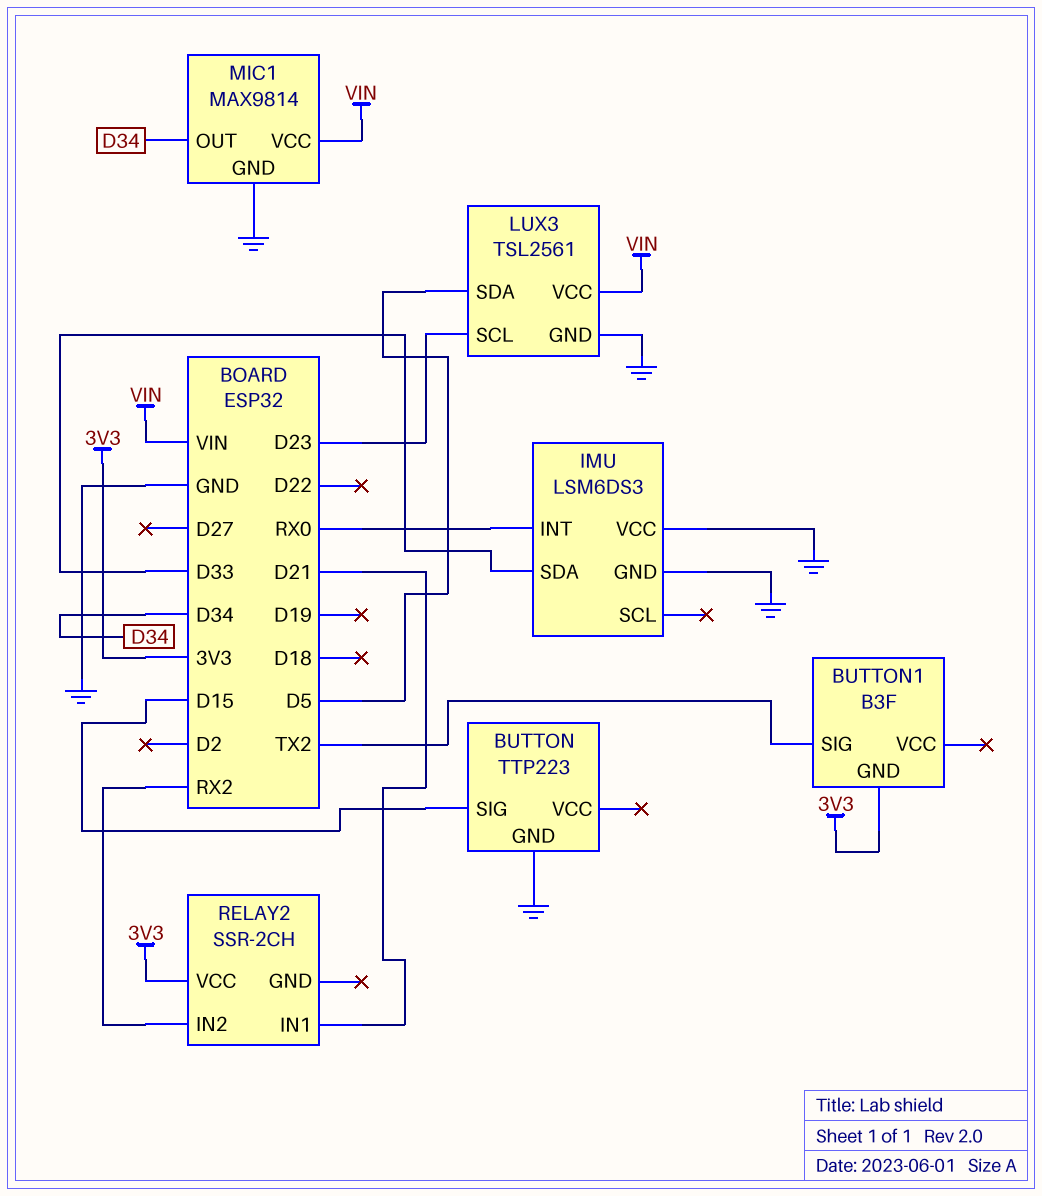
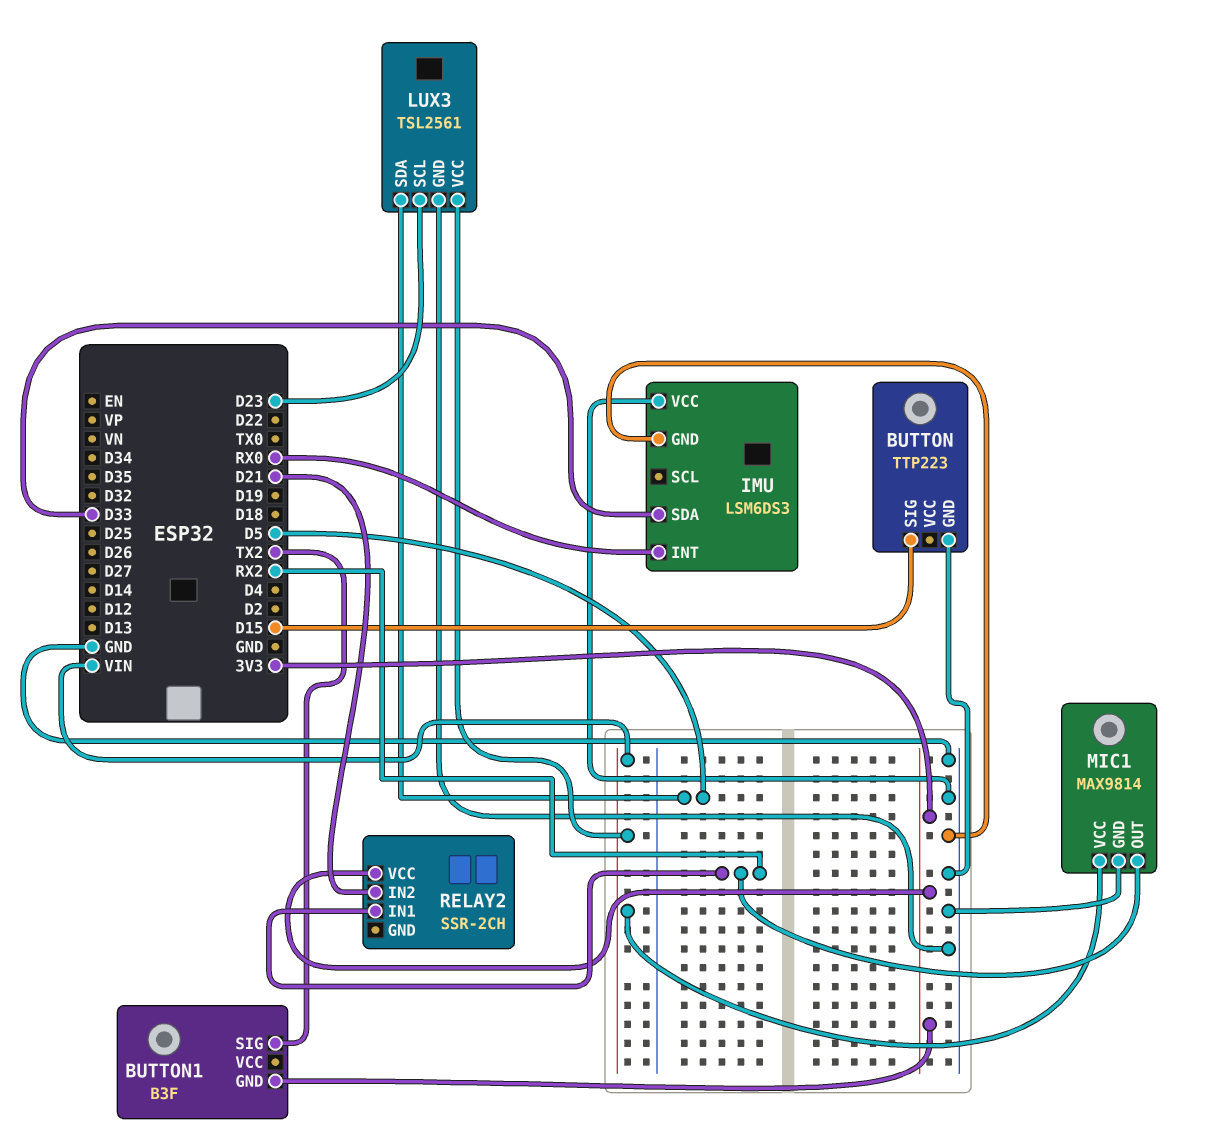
MIC1 pin OUT: D34 -> RX2
RELAY2 pin IN1: D21 -> RX2
RELAY2 pin IN2: RX2 -> D21

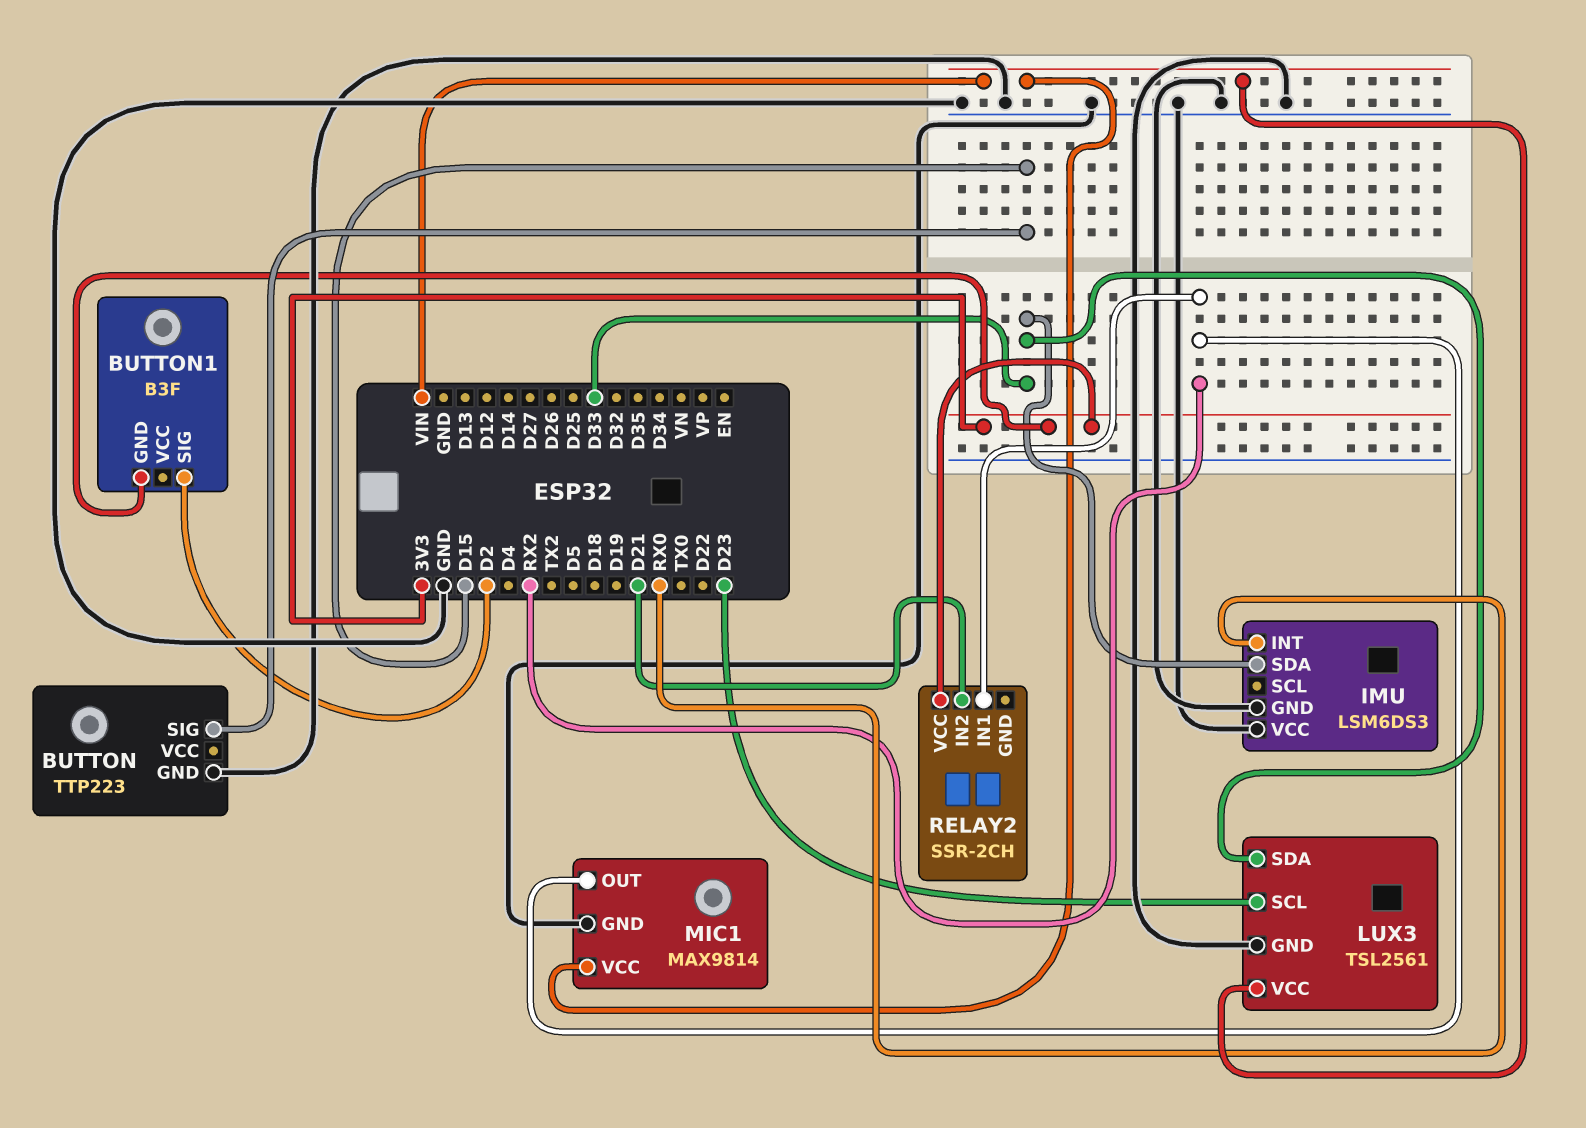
BUTTON1 pin SIG: TX2 -> D2
LUX3 pin SDA: D5 -> D33

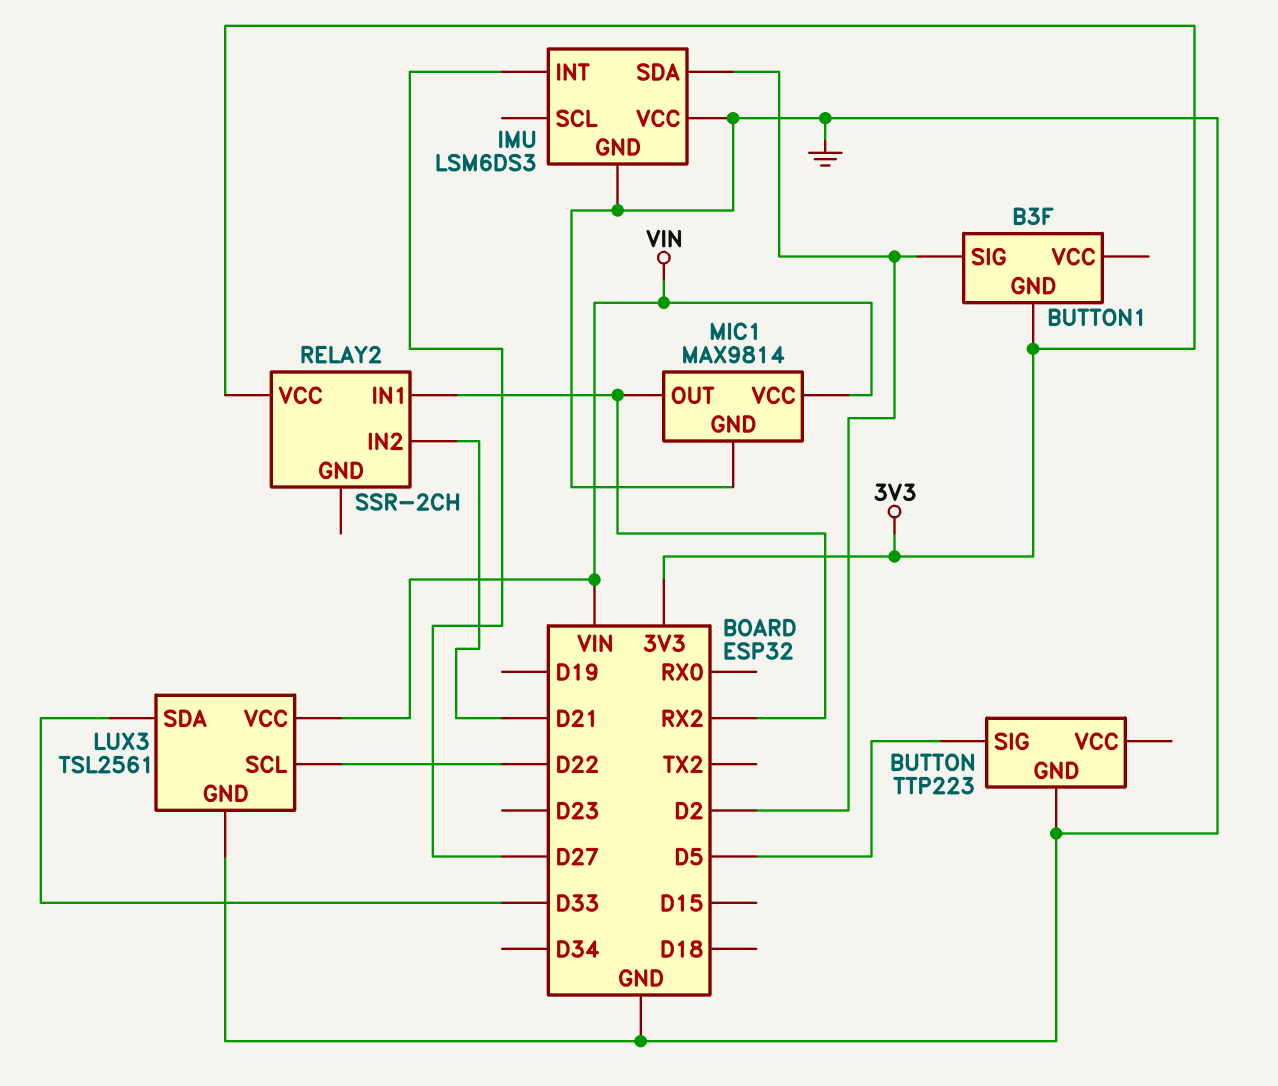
BUTTON pin SIG: D15 -> D5
IMU pin INT: RX0 -> D27
IMU pin SDA: D33 -> D2
LUX3 pin SCL: D23 -> D22

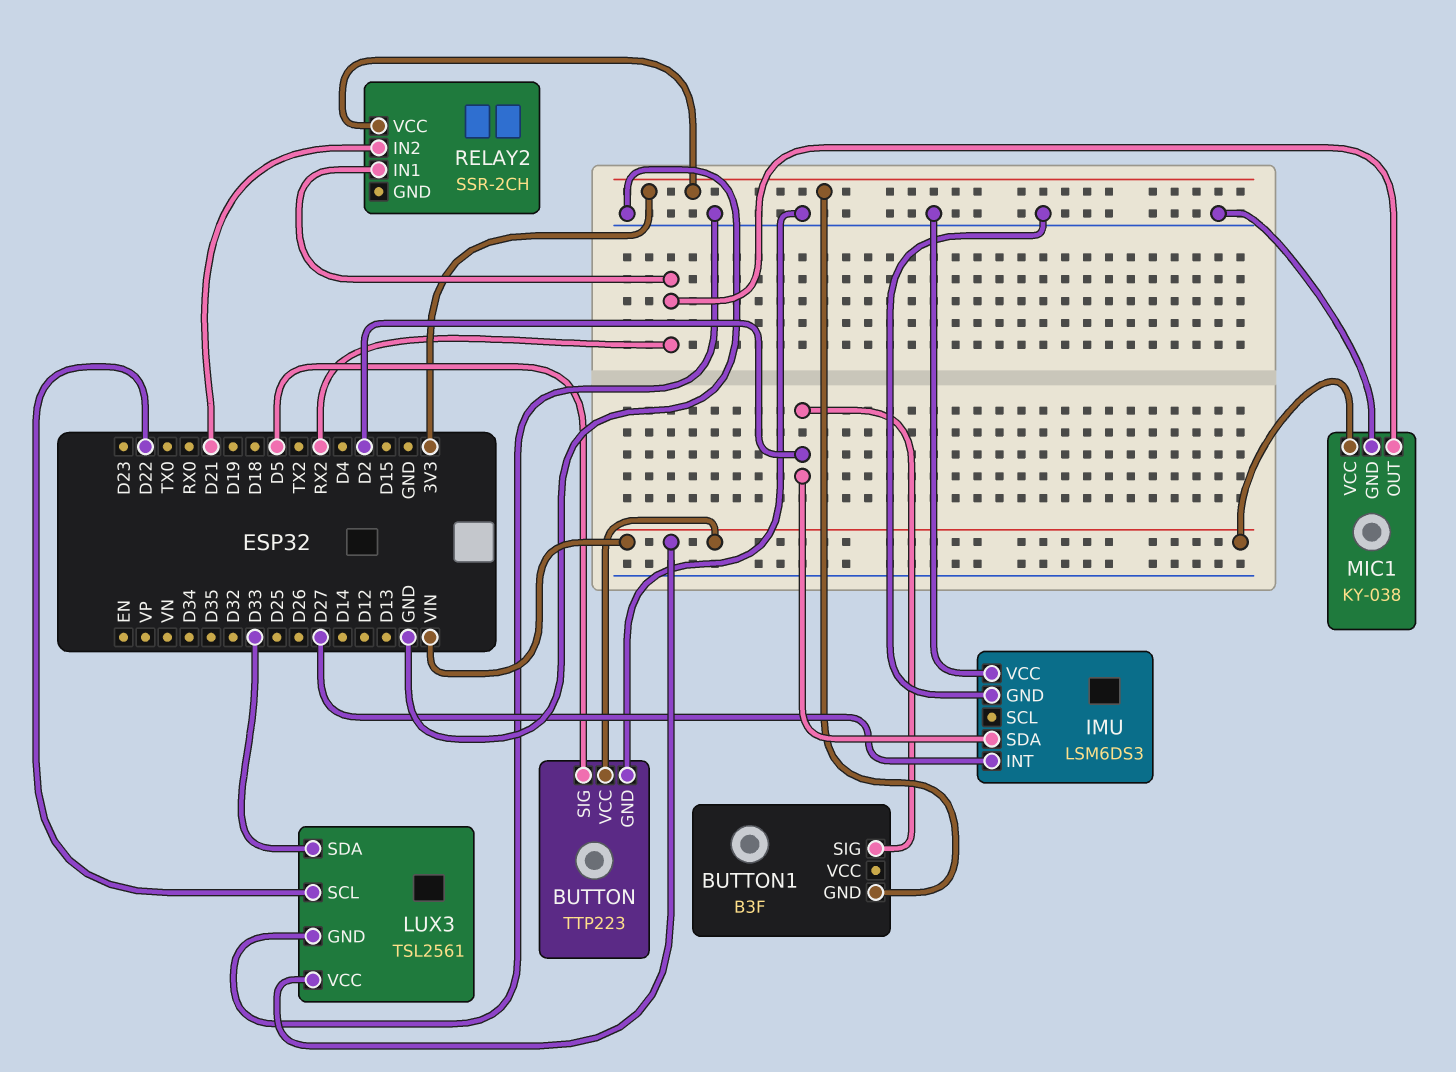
BUTTON pin VCC: none -> VIN
MIC1: MAX9814 -> KY-038

